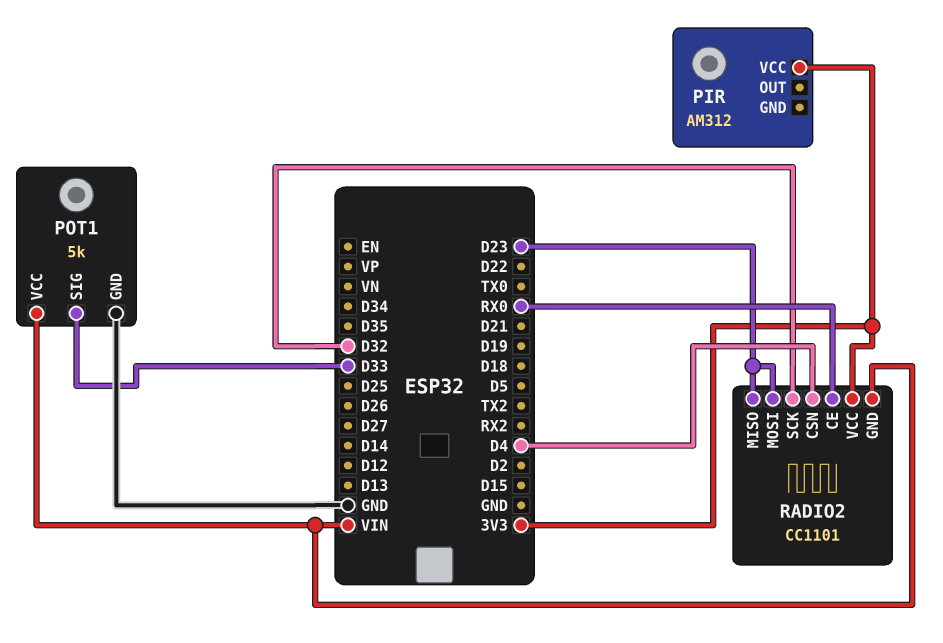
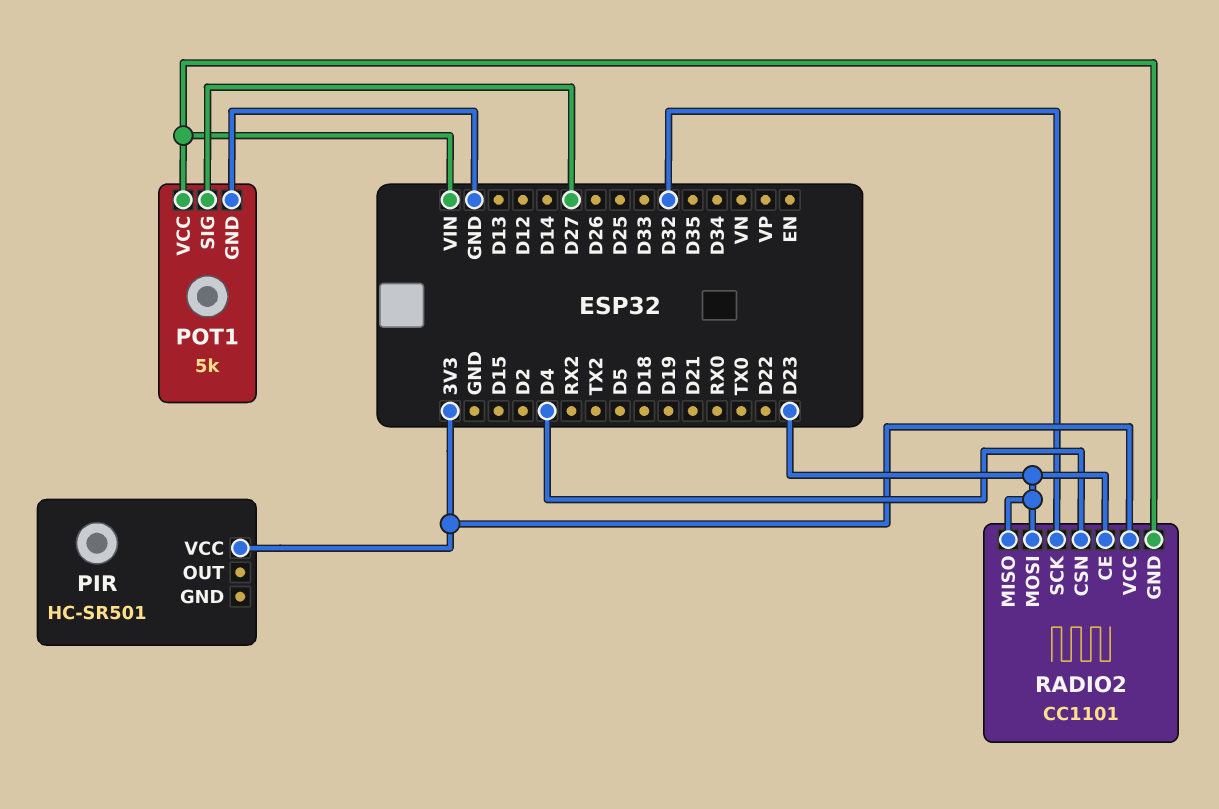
PIR: AM312 -> HC-SR501
POT1 pin SIG: D33 -> D27
RADIO2 pin CE: RX0 -> D23

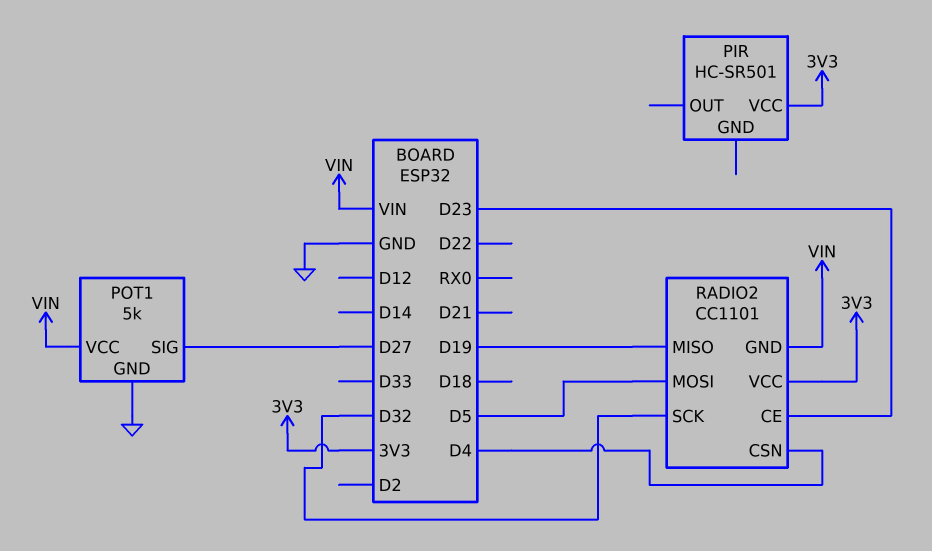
RADIO2 pin MISO: D23 -> D19
RADIO2 pin MOSI: D23 -> D5

